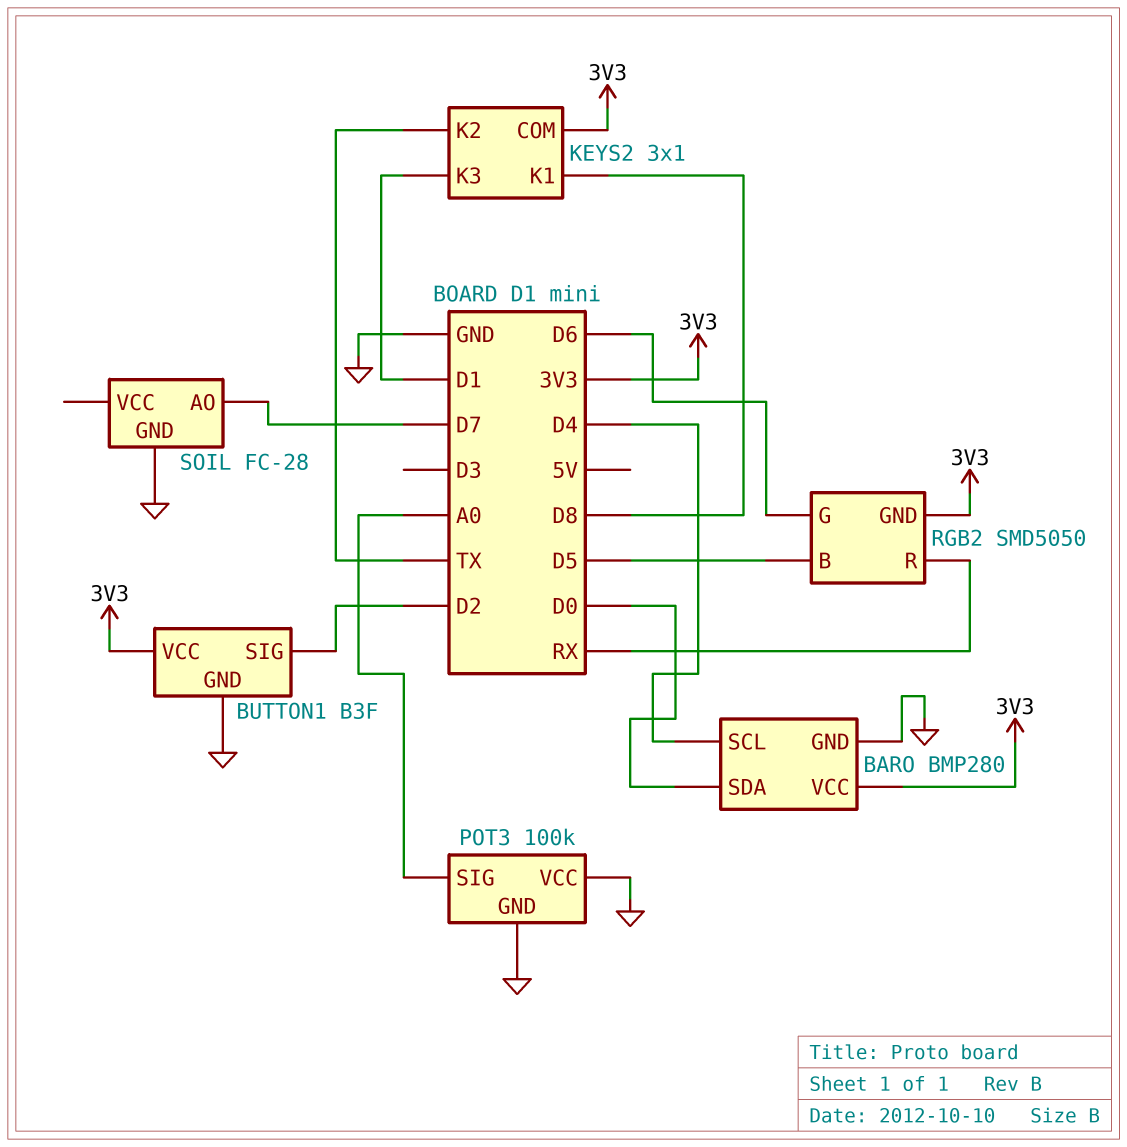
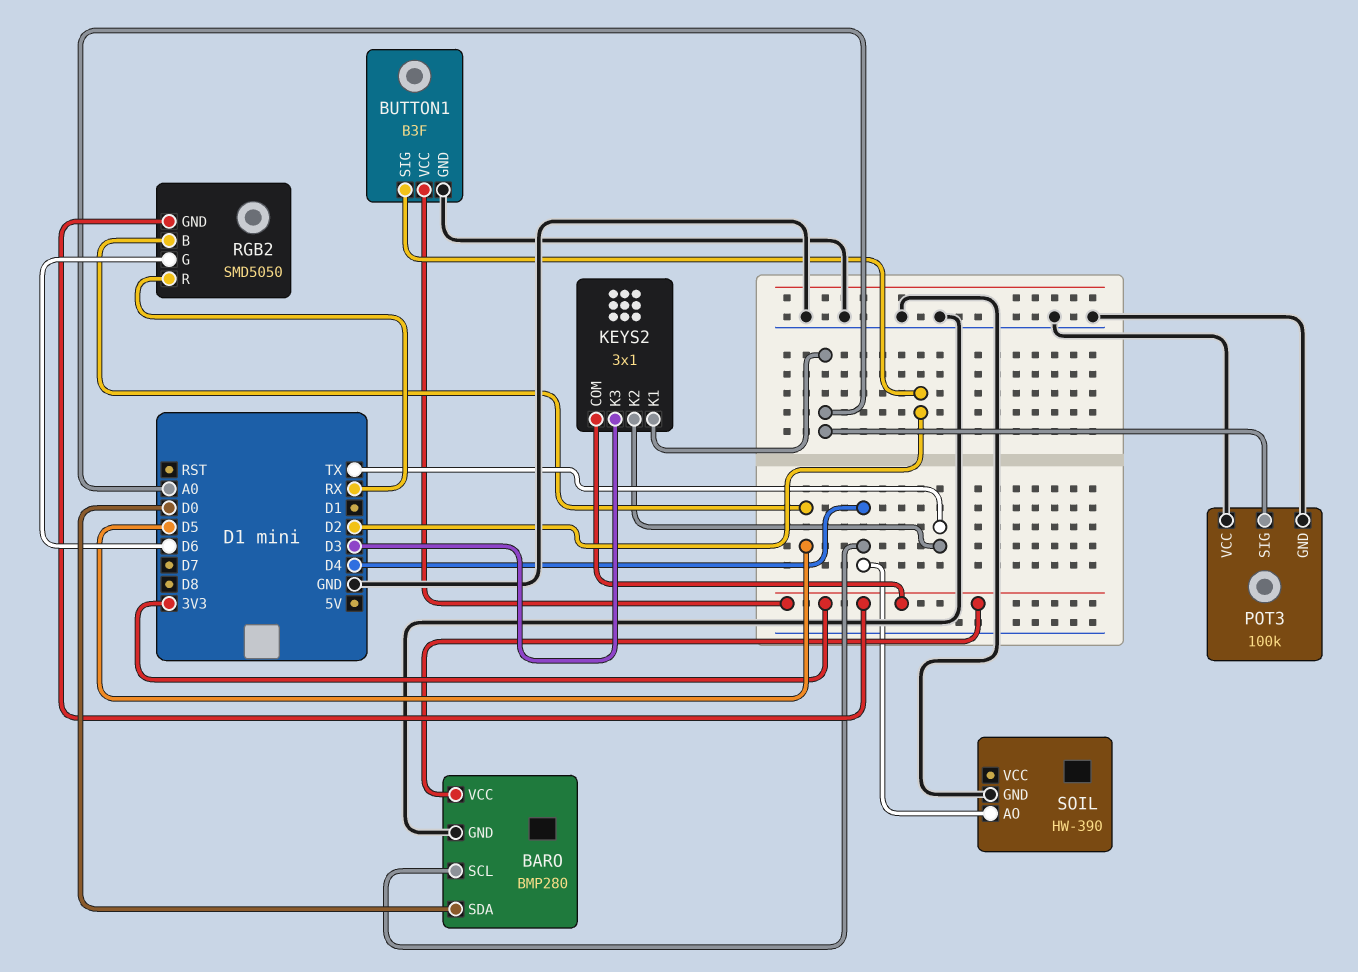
KEYS2 pin K1: D8 -> A0
KEYS2 pin K3: D1 -> D3
SOIL: FC-28 -> HW-390
SOIL pin AO: D7 -> D4

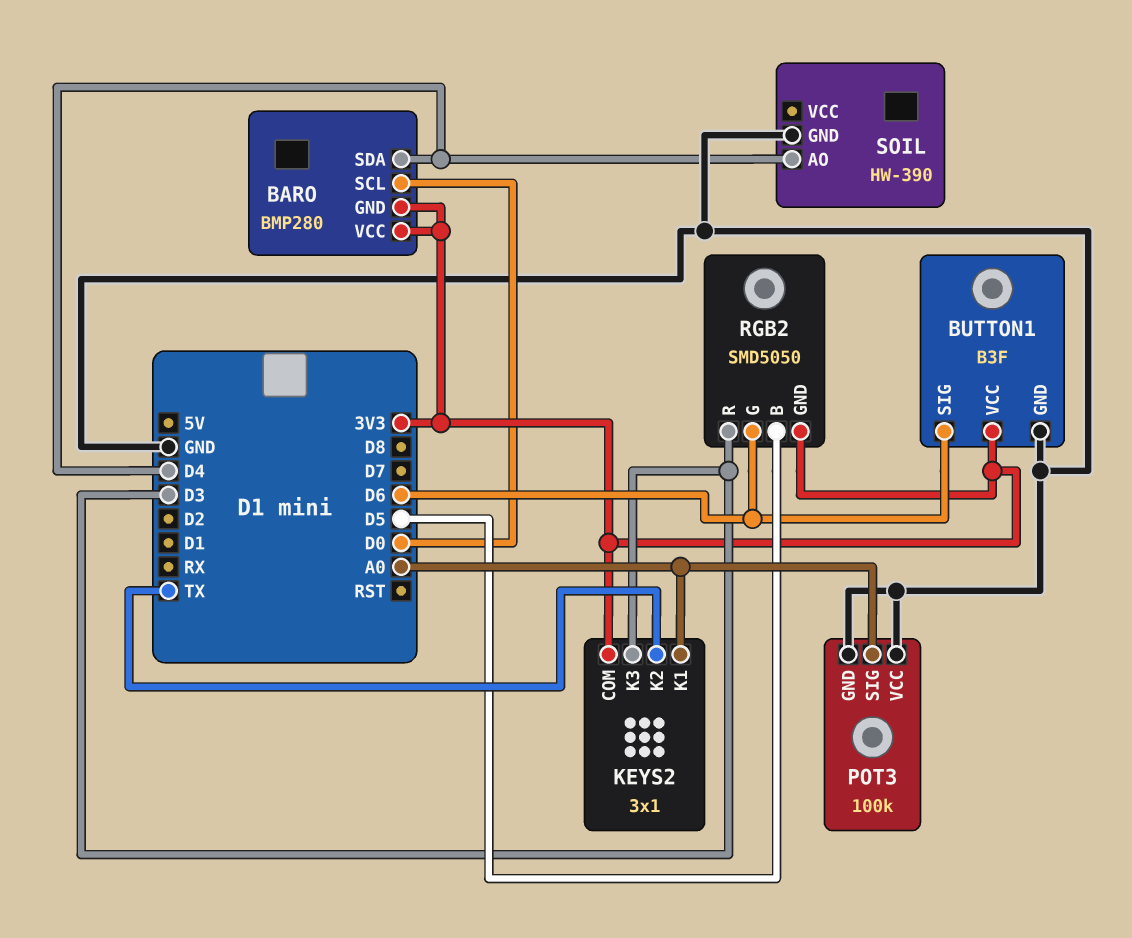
BARO pin GND: GND -> 3V3
BARO pin SCL: D4 -> D0
BARO pin SDA: D0 -> D4
BUTTON1 pin SIG: D2 -> D6
RGB2 pin R: RX -> D3

